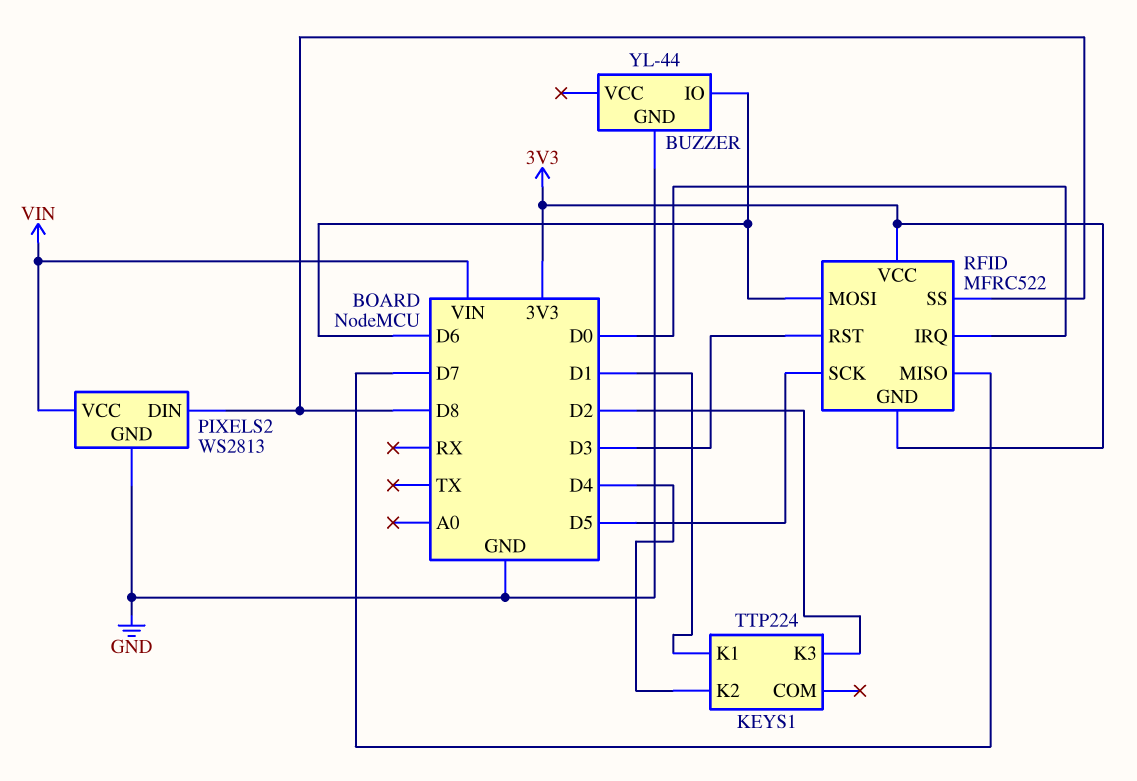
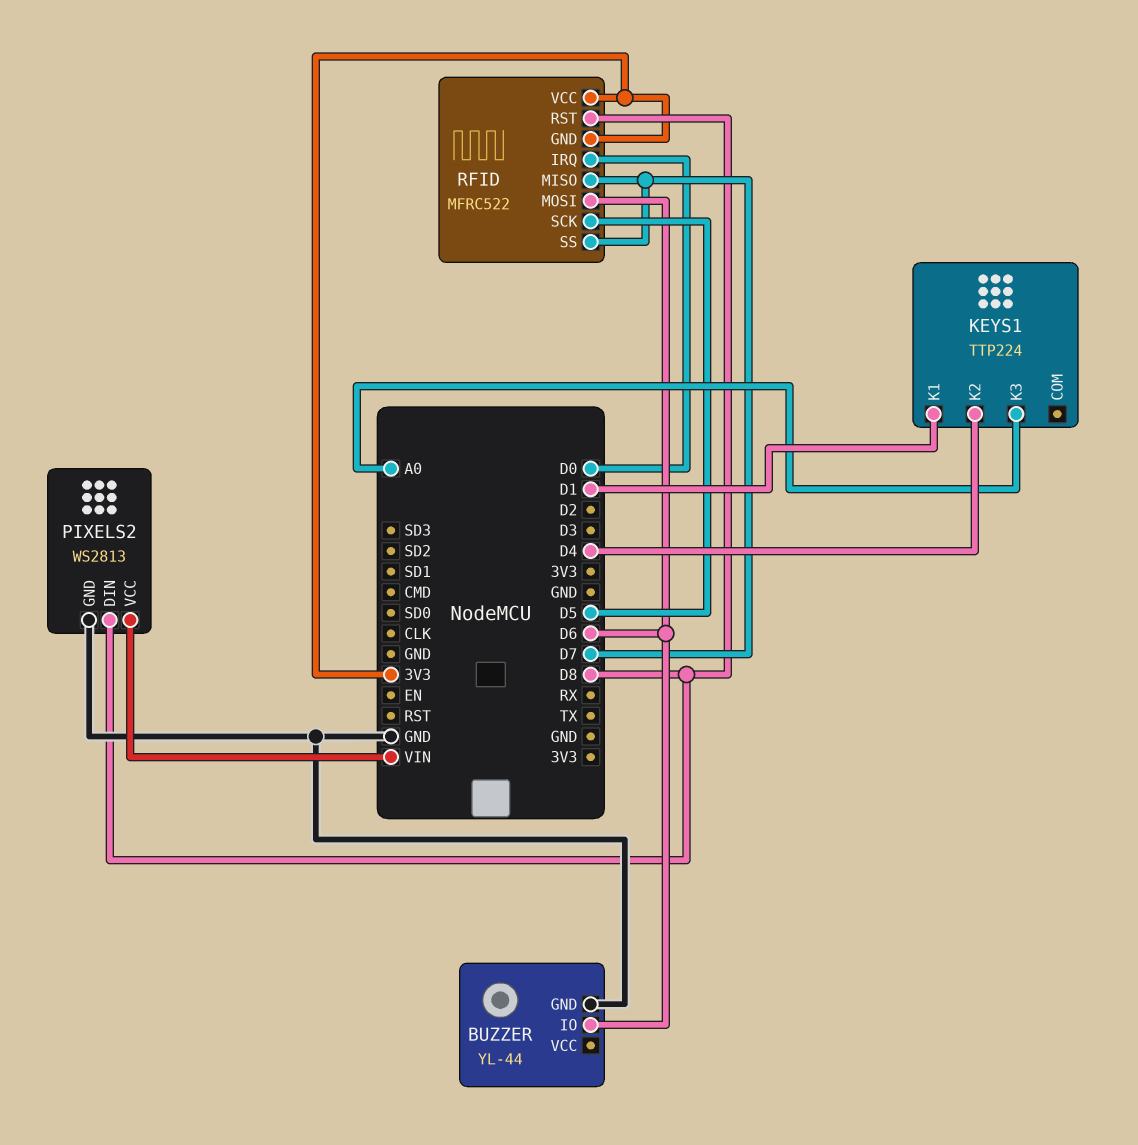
KEYS1 pin K3: D2 -> A0
RFID pin RST: D3 -> D8
RFID pin SS: D8 -> D7

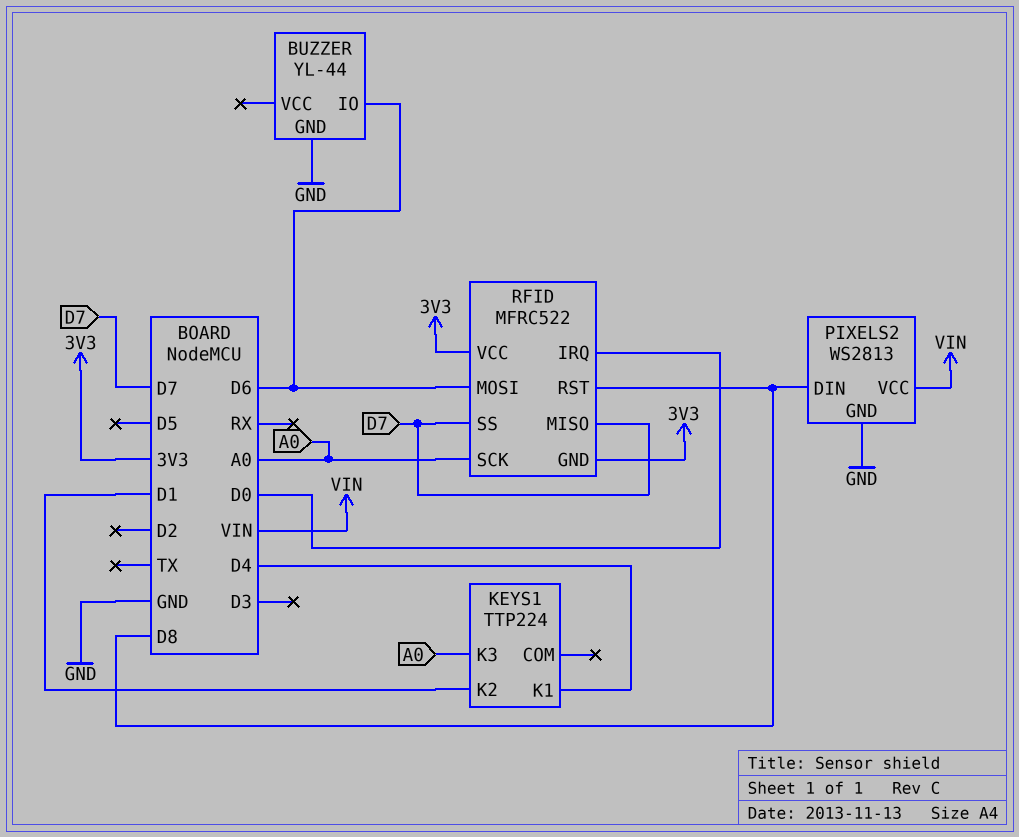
KEYS1 pin K1: D1 -> D4
KEYS1 pin K2: D4 -> D1
RFID pin SCK: D5 -> A0

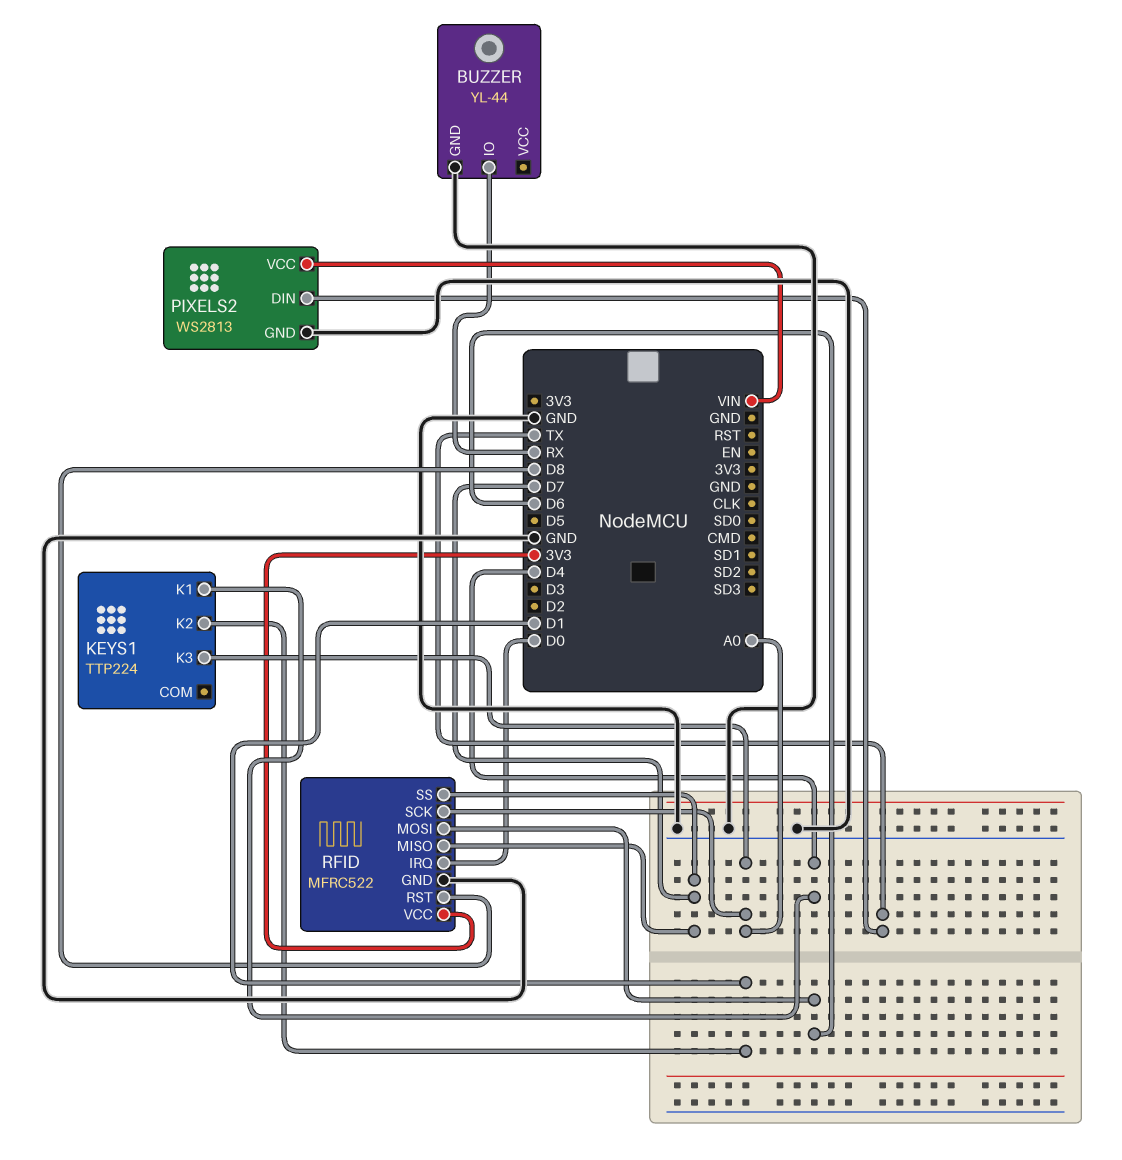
BUZZER pin IO: D6 -> RX
PIXELS2 pin DIN: D8 -> TX
RFID pin GND: 3V3 -> GND

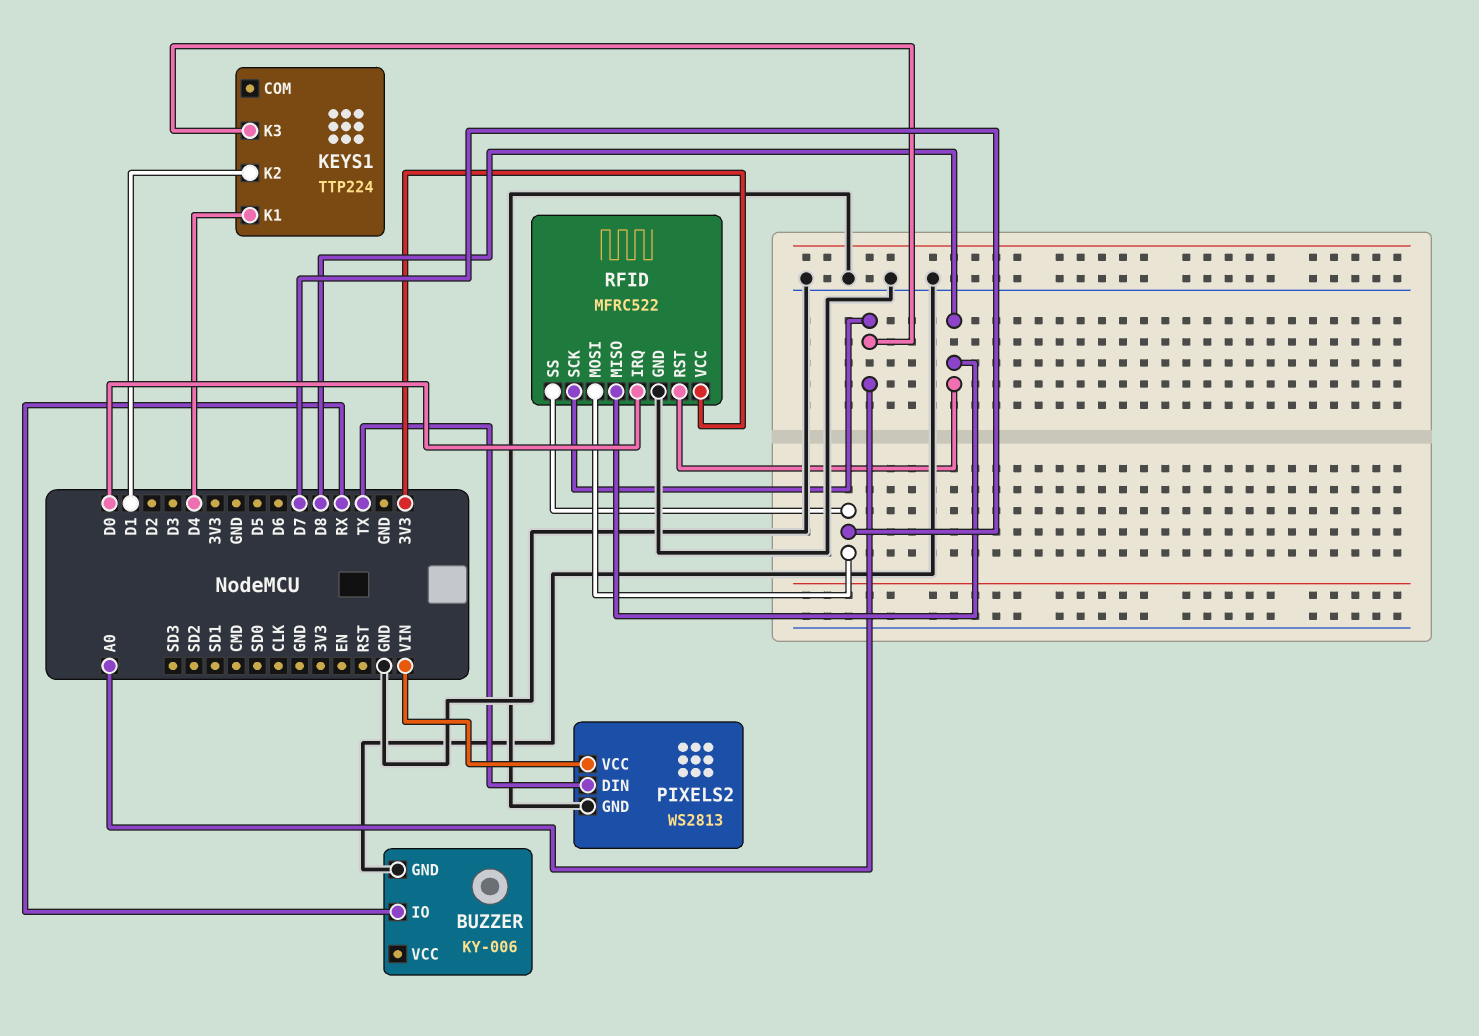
BUZZER: YL-44 -> KY-006
RFID pin MISO: D7 -> D8
RFID pin MOSI: D6 -> D7

